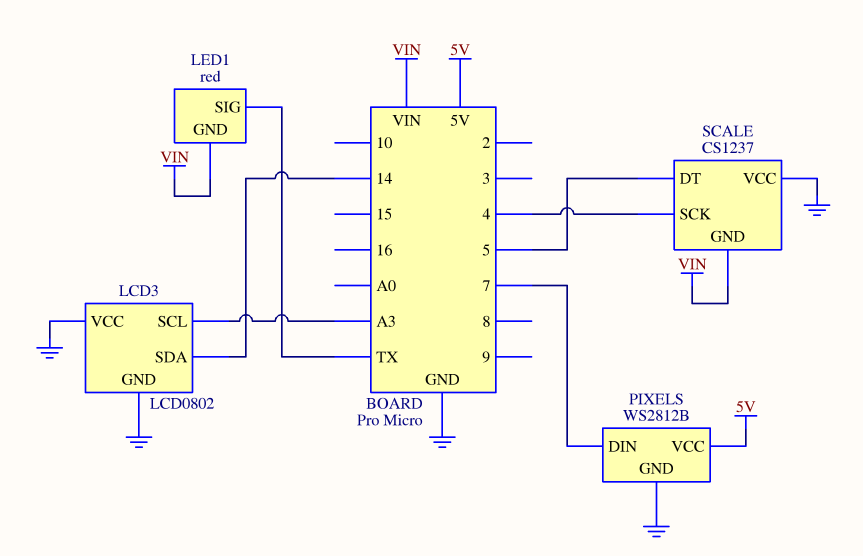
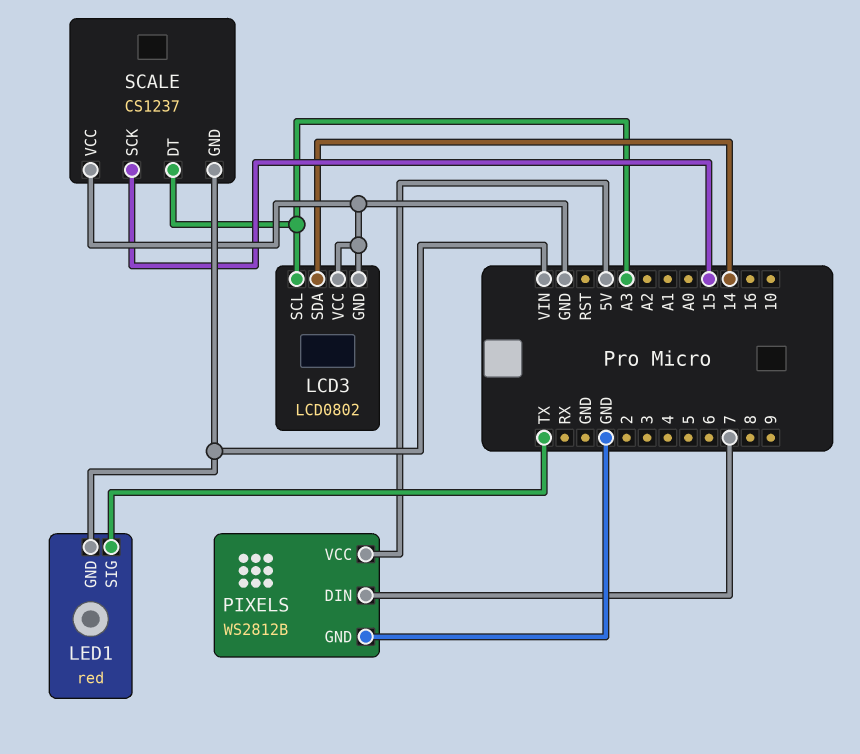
SCALE pin DT: 5 -> A3
SCALE pin SCK: 4 -> 15

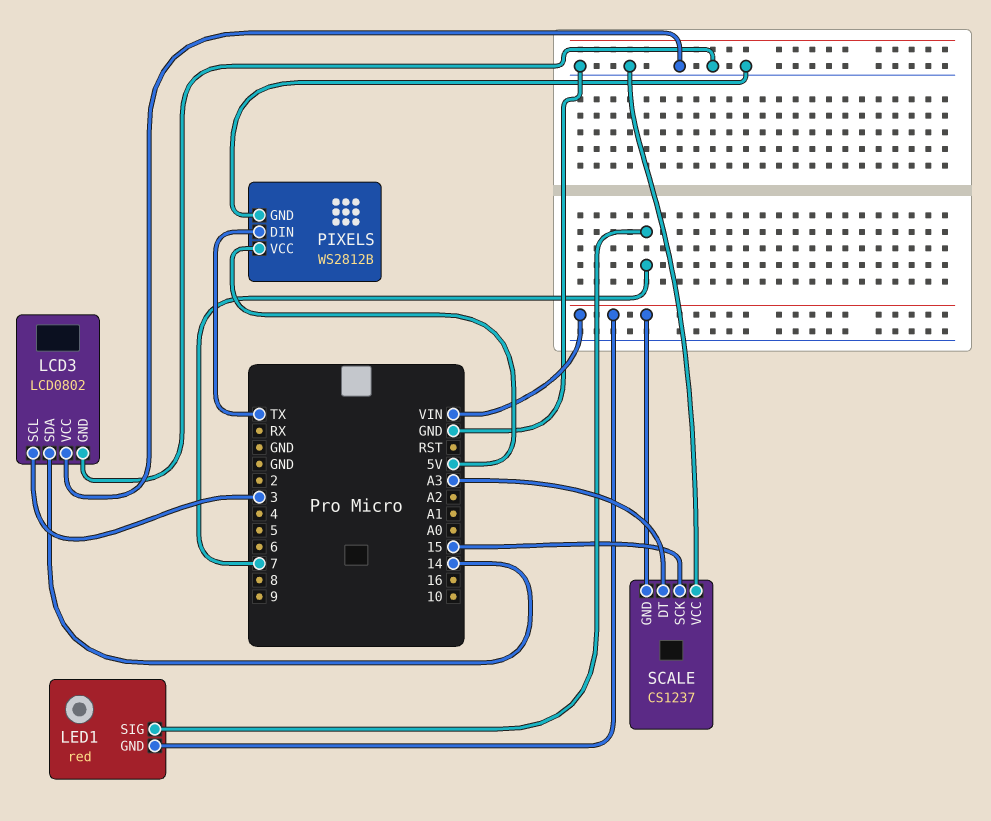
LCD3 pin SCL: A3 -> 3
LED1 pin SIG: TX -> 7
PIXELS pin DIN: 7 -> TX

